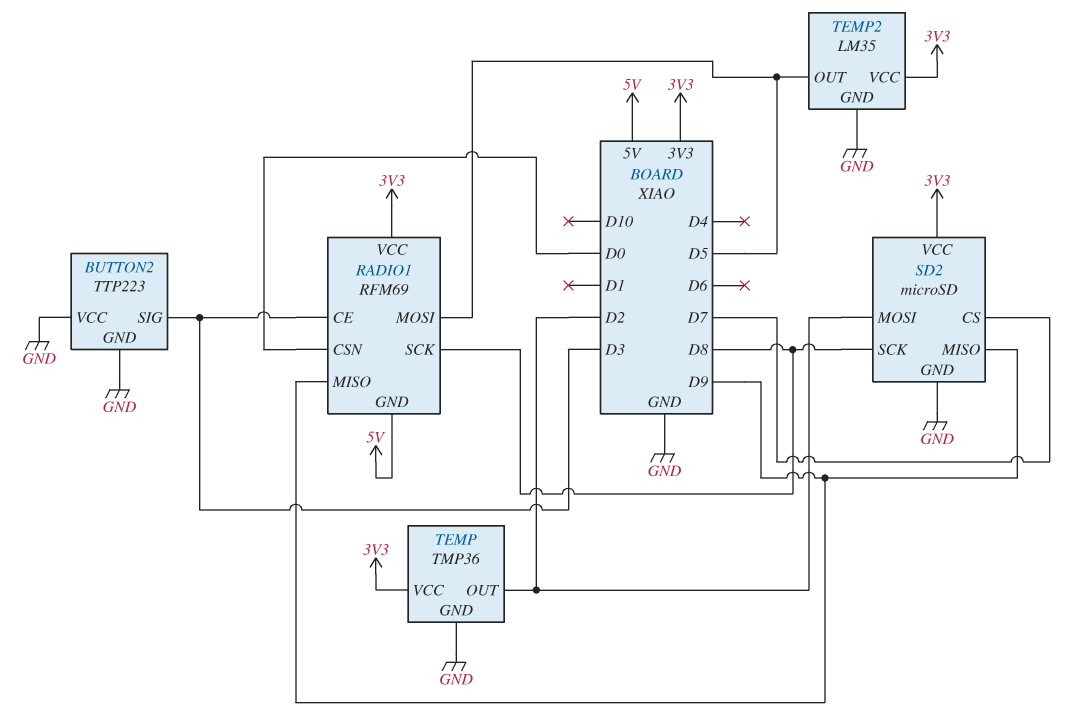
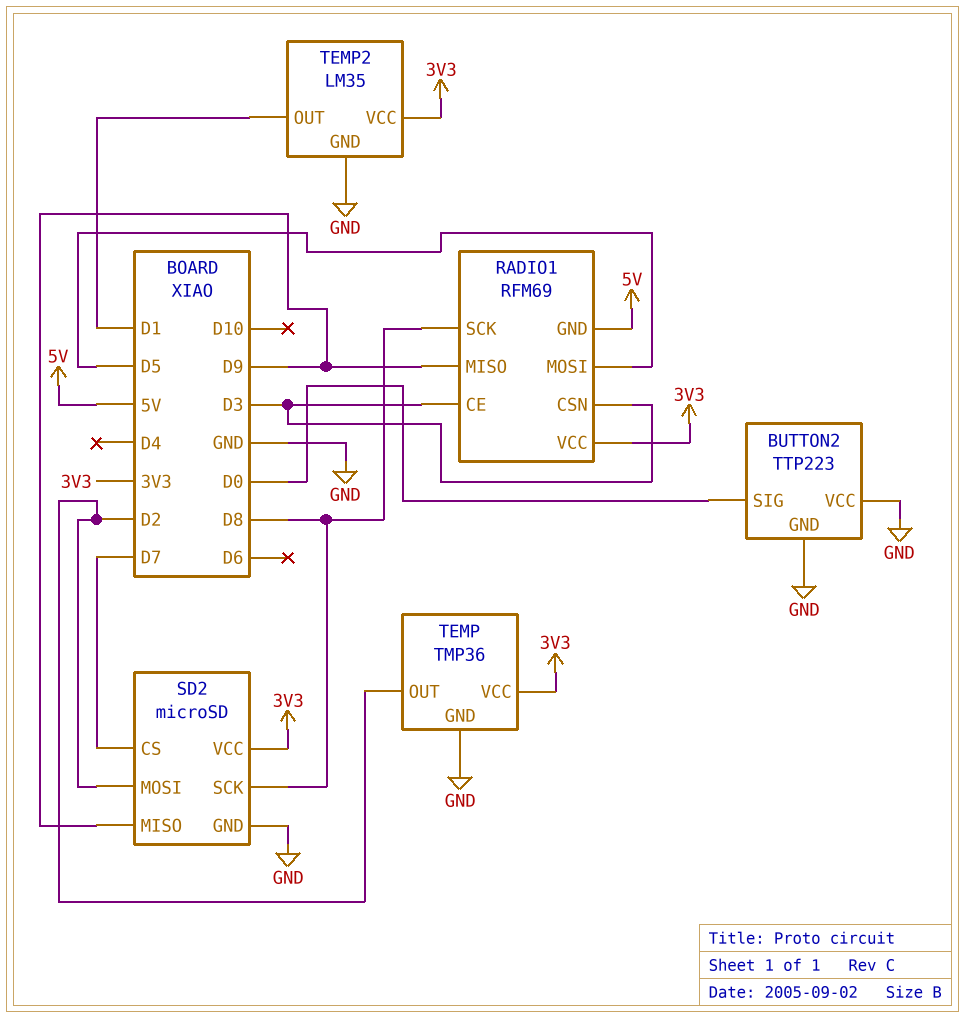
BUTTON2 pin SIG: D3 -> D0
RADIO1 pin CSN: D0 -> D3
TEMP2 pin OUT: D5 -> D1

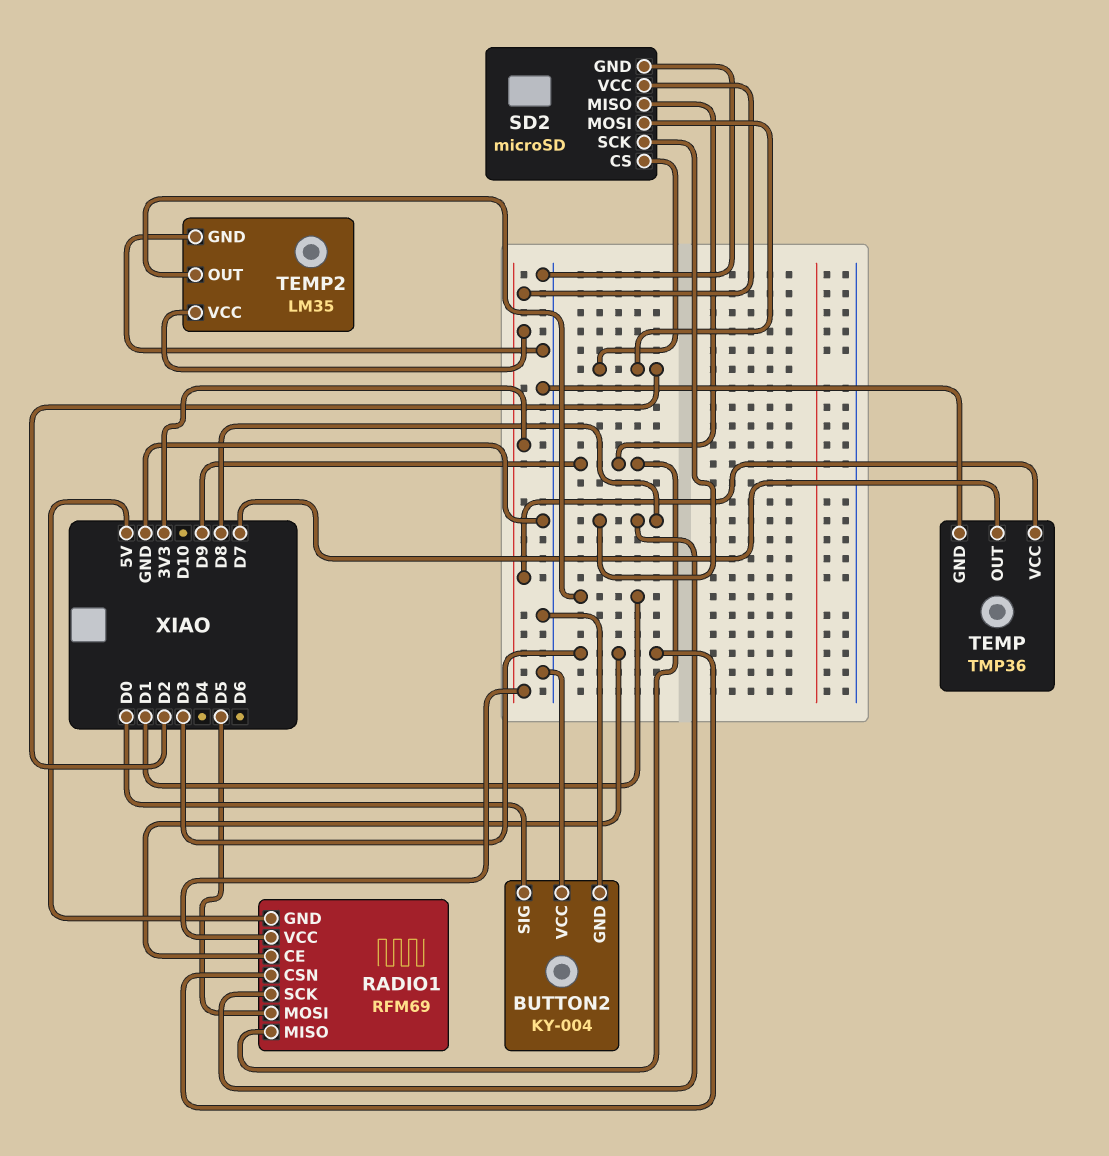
BUTTON2: TTP223 -> KY-004
SD2 pin CS: D7 -> D2
TEMP pin OUT: D2 -> D7

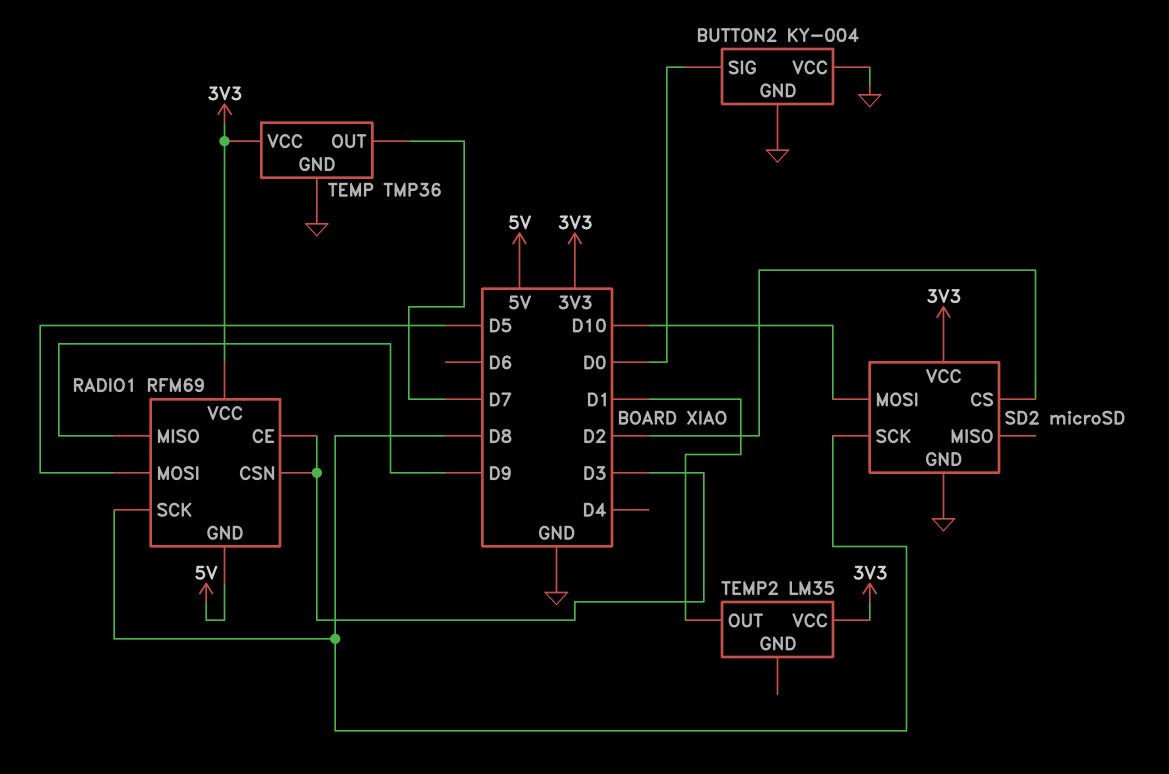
SD2 pin MISO: D9 -> none
SD2 pin MOSI: D2 -> D10
TEMP2 pin GND: GND -> none

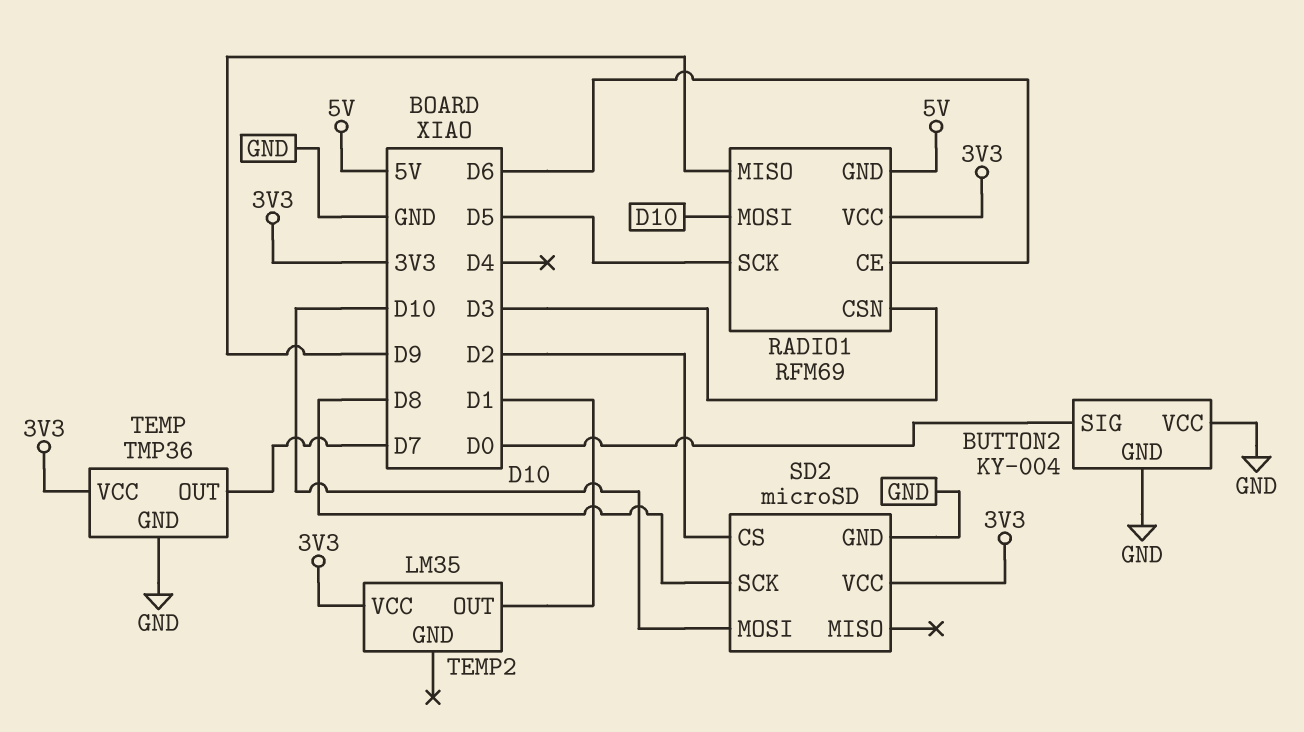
RADIO1 pin CE: D3 -> D6
RADIO1 pin MOSI: D5 -> D10
RADIO1 pin SCK: D8 -> D5

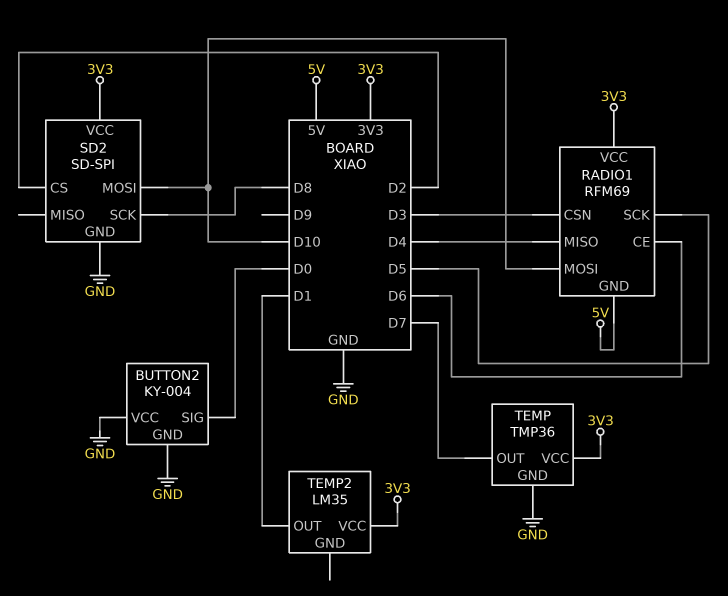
RADIO1 pin MISO: D9 -> D4
SD2: microSD -> SD-SPI

